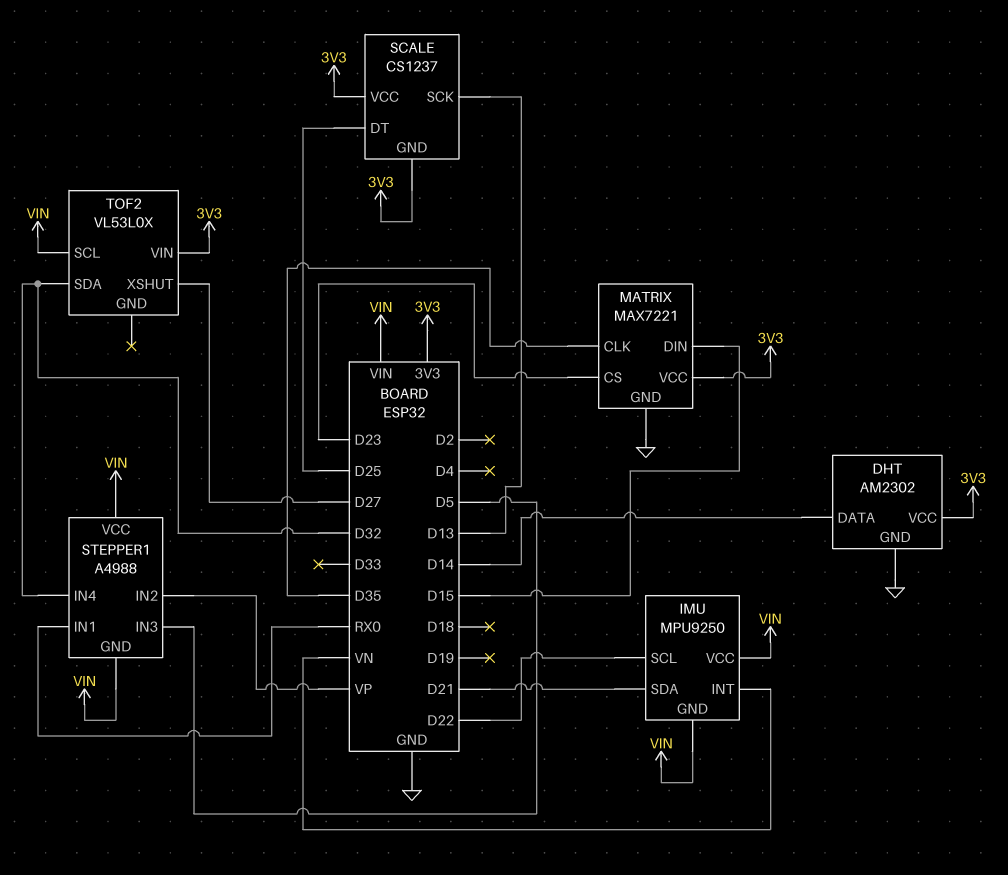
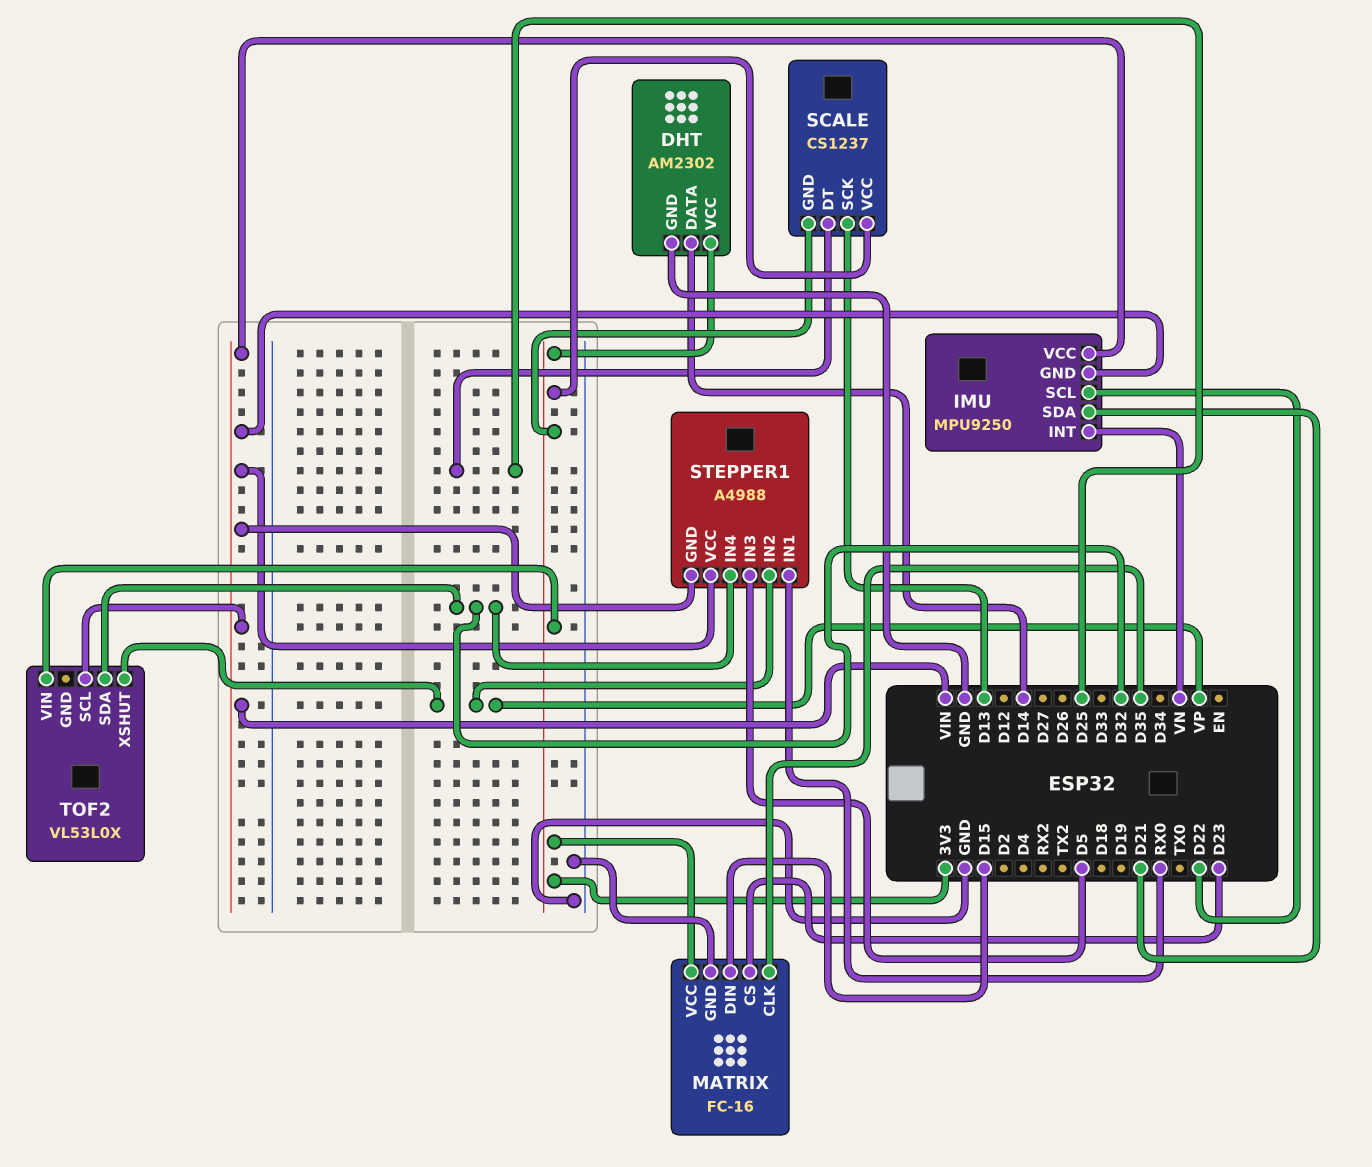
MATRIX: MAX7221 -> FC-16
TOF2 pin XSHUT: D27 -> VP

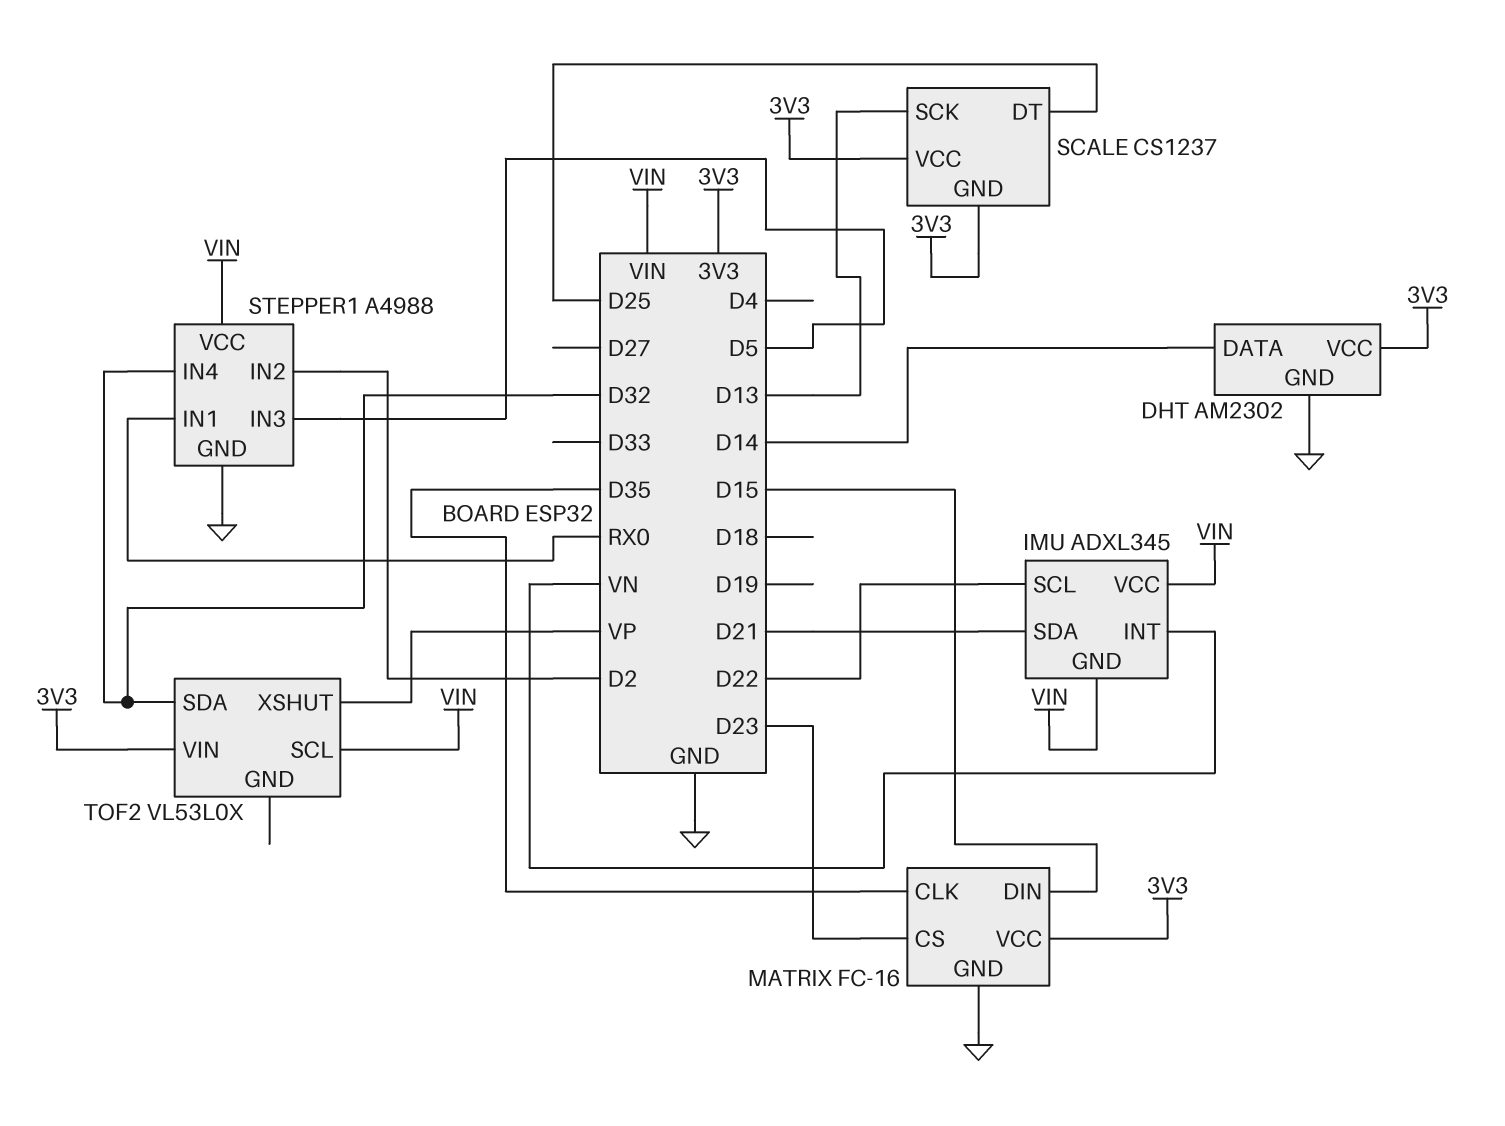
IMU: MPU9250 -> ADXL345
STEPPER1 pin GND: VIN -> GND
STEPPER1 pin IN2: VP -> D2

